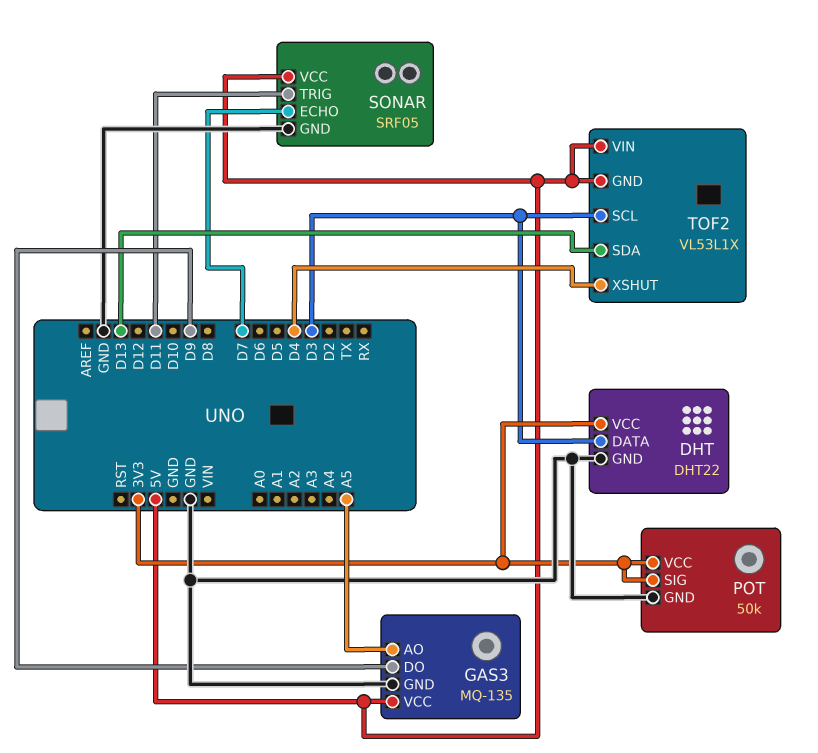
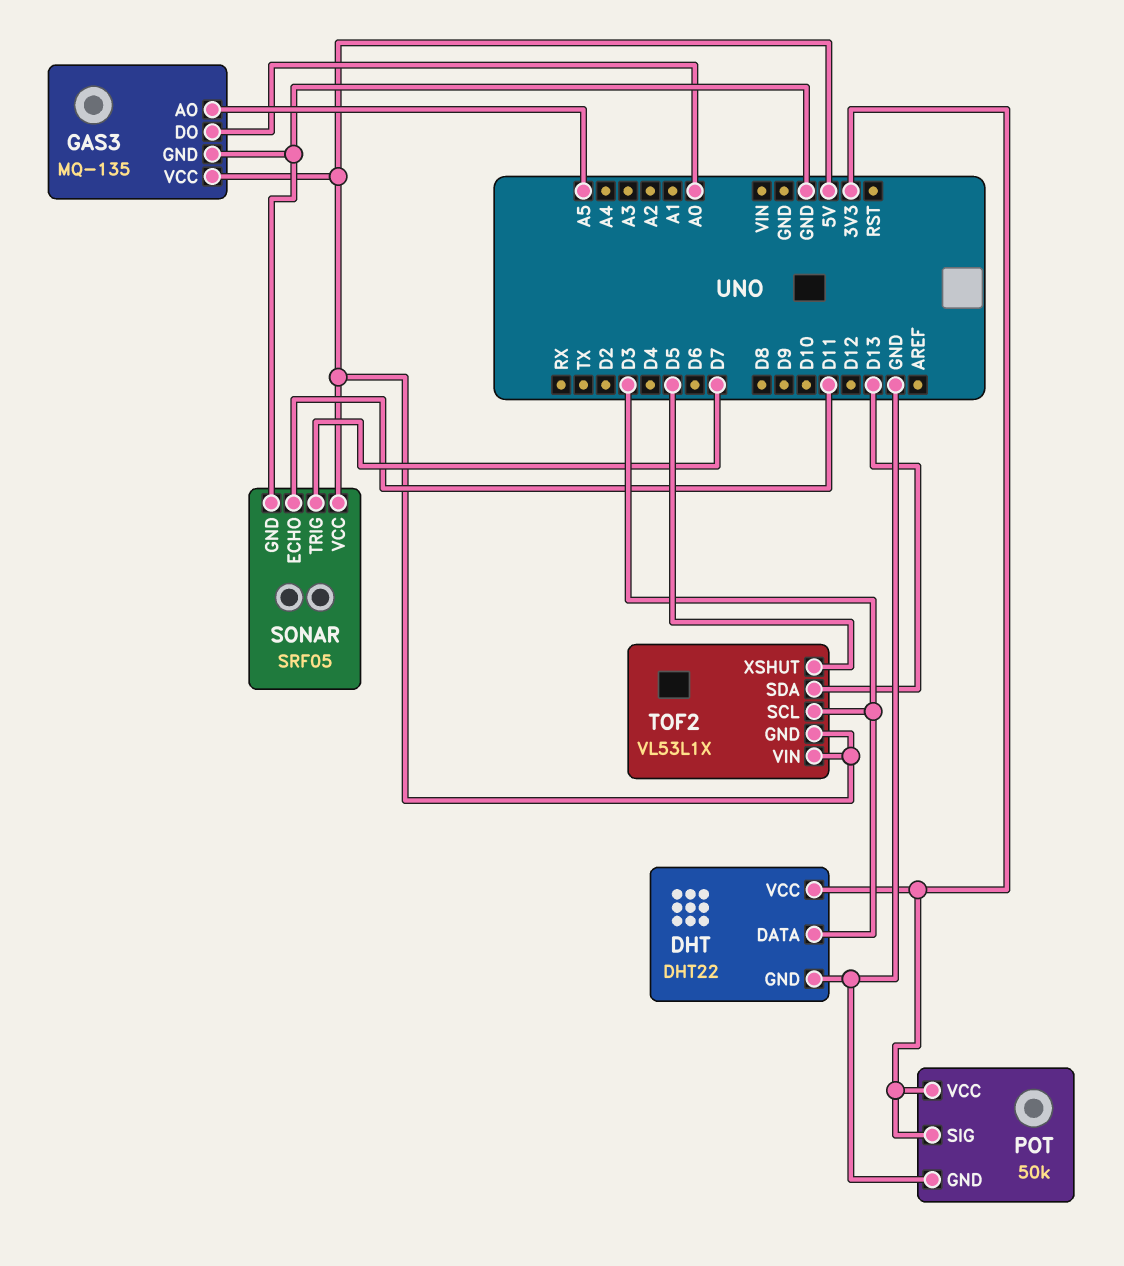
GAS3 pin DO: D9 -> A0
SONAR pin ECHO: D7 -> D11
SONAR pin TRIG: D11 -> D7
TOF2 pin XSHUT: D4 -> D5

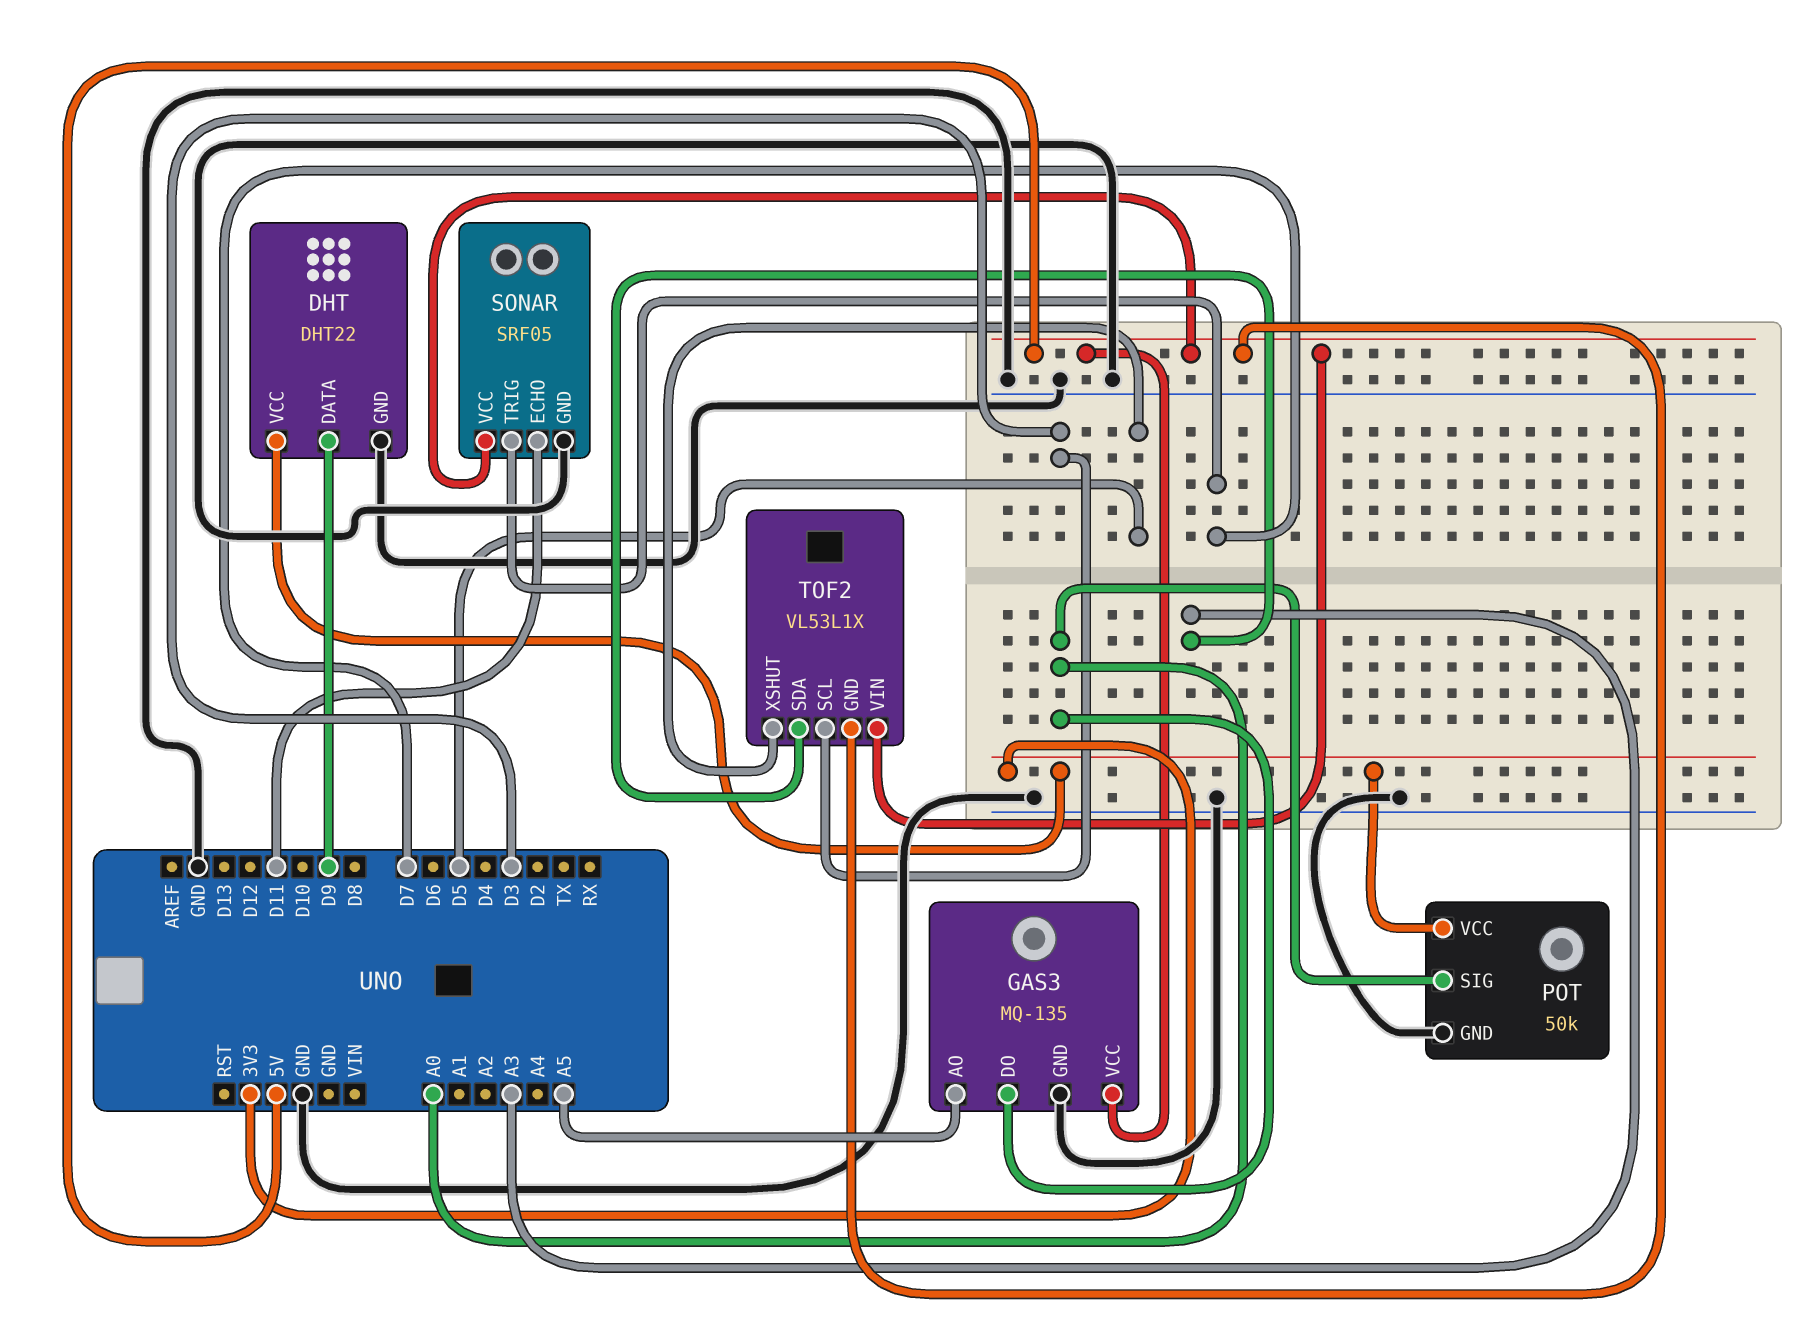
DHT pin DATA: D3 -> D9
POT pin SIG: 3V3 -> A0
TOF2 pin SDA: D13 -> A3

